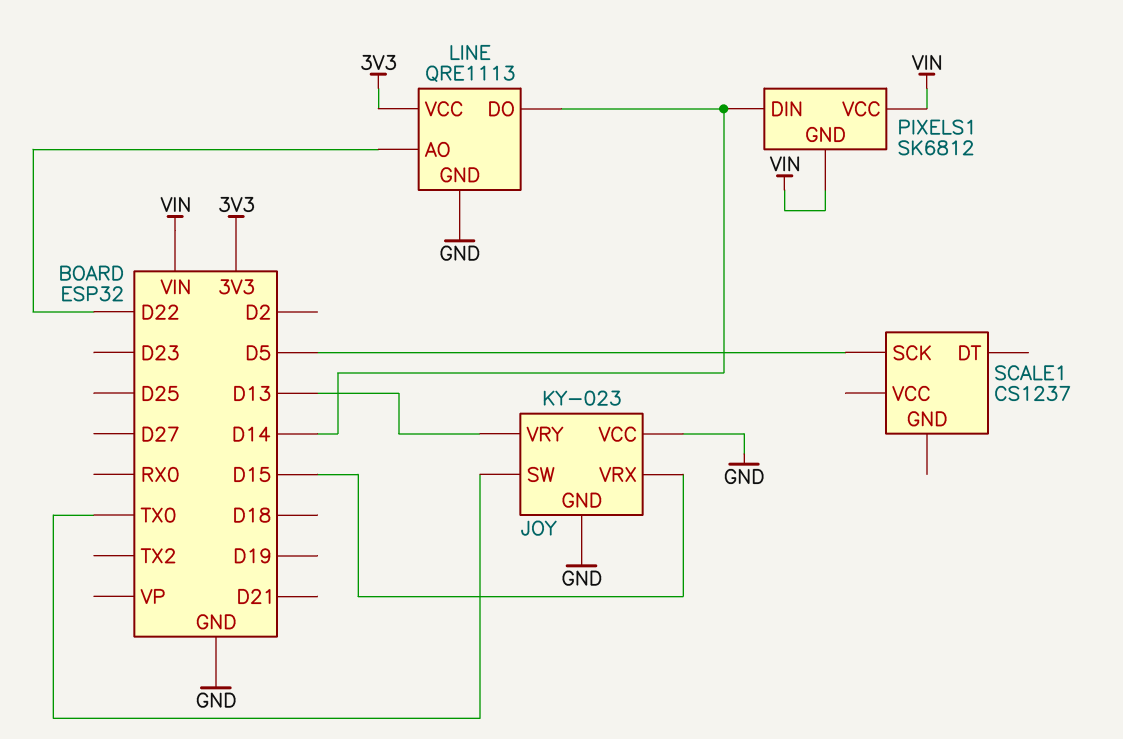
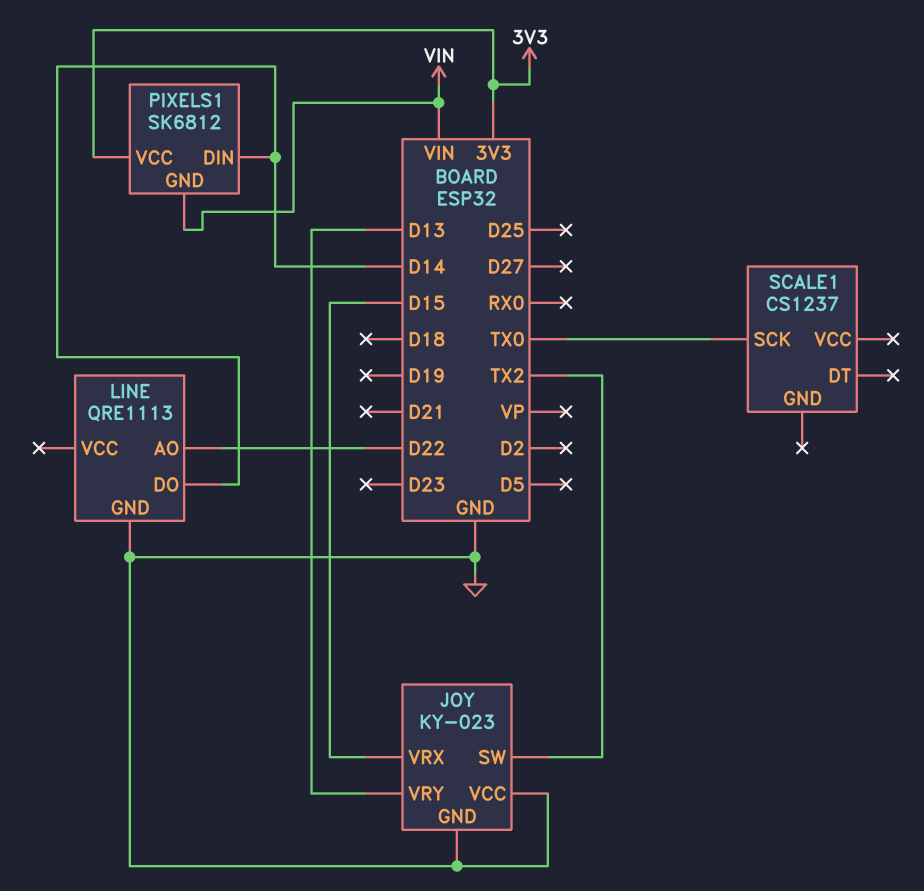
JOY pin SW: TX0 -> TX2
LINE pin VCC: 3V3 -> none
PIXELS1 pin VCC: VIN -> 3V3
SCALE1 pin SCK: D5 -> TX0

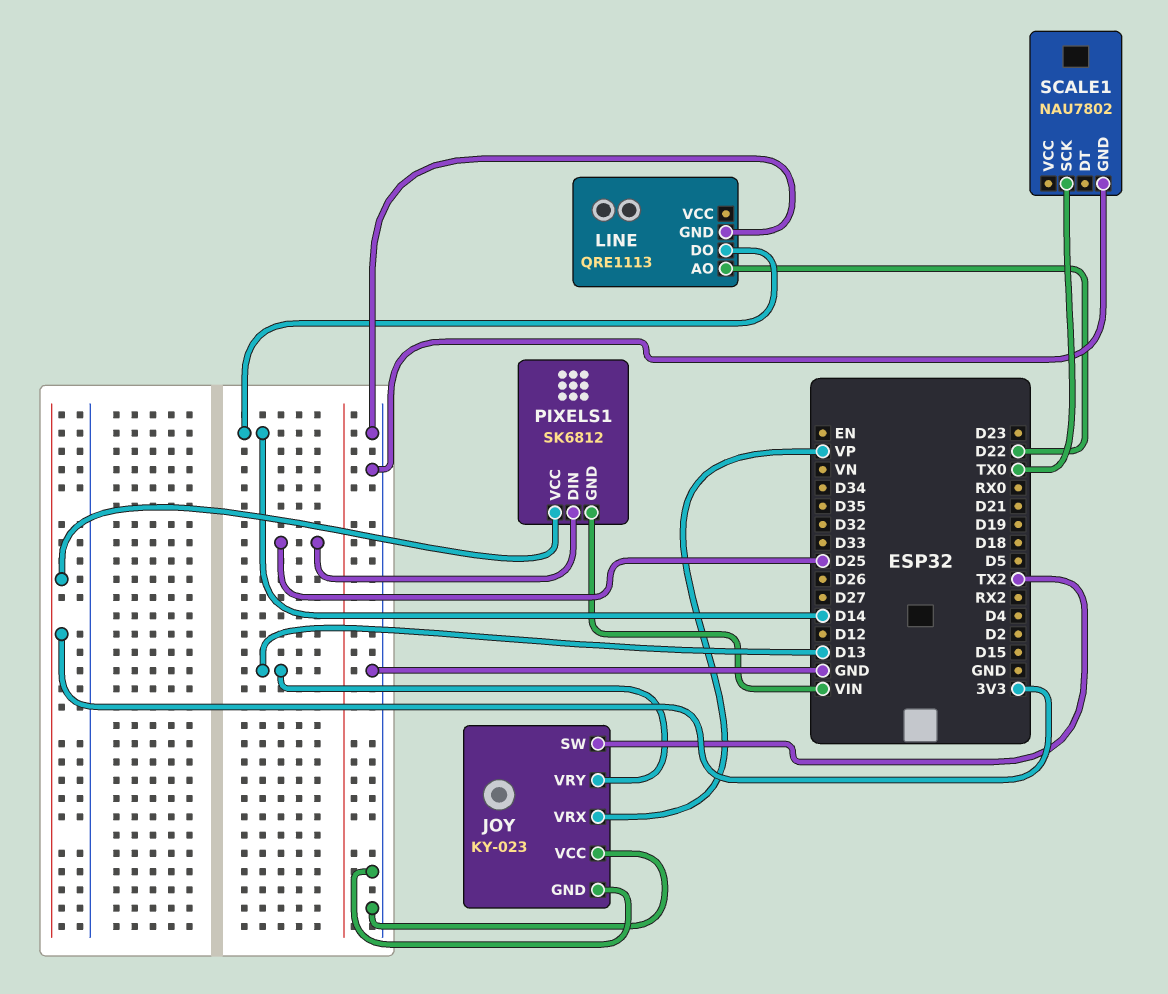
JOY pin VRX: D15 -> VP
PIXELS1 pin DIN: D14 -> D25
SCALE1: CS1237 -> NAU7802
SCALE1 pin GND: none -> GND

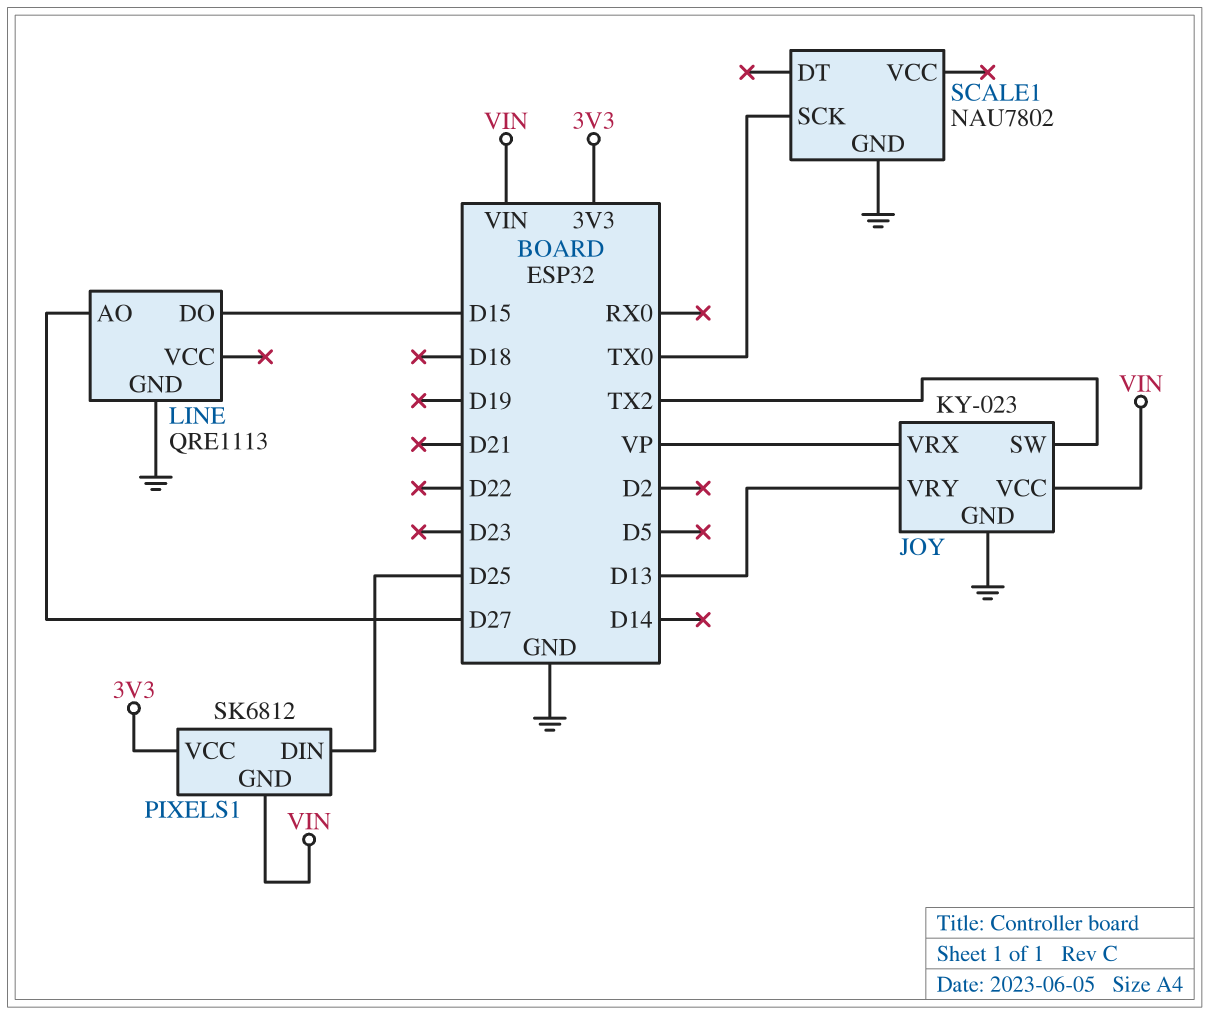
JOY pin VCC: GND -> VIN
LINE pin AO: D22 -> D27
LINE pin DO: D14 -> D15

